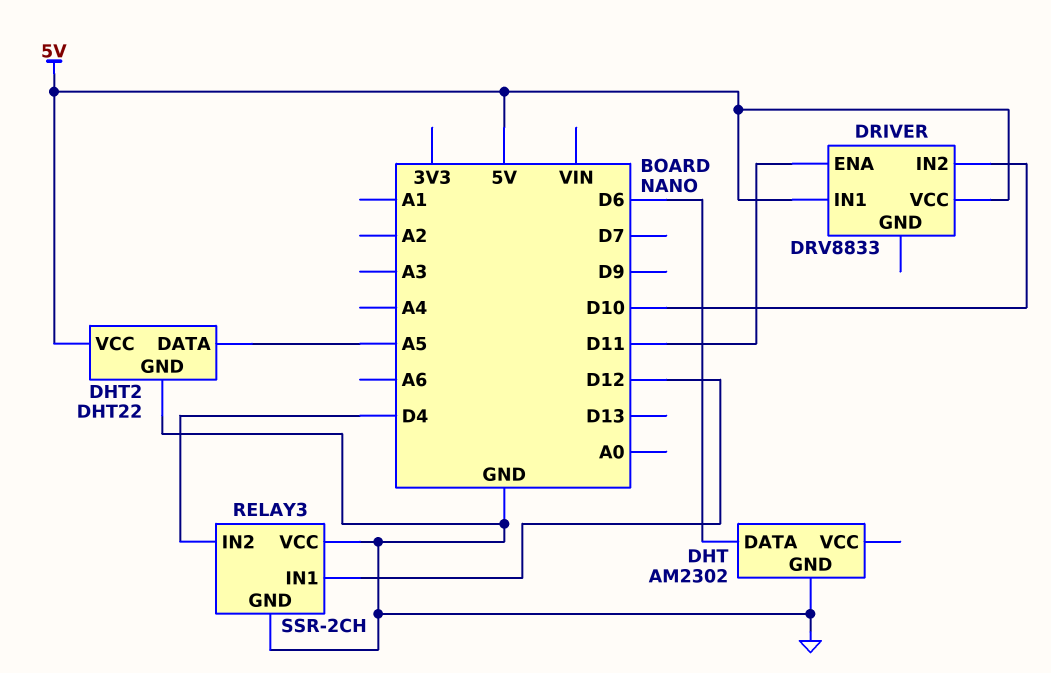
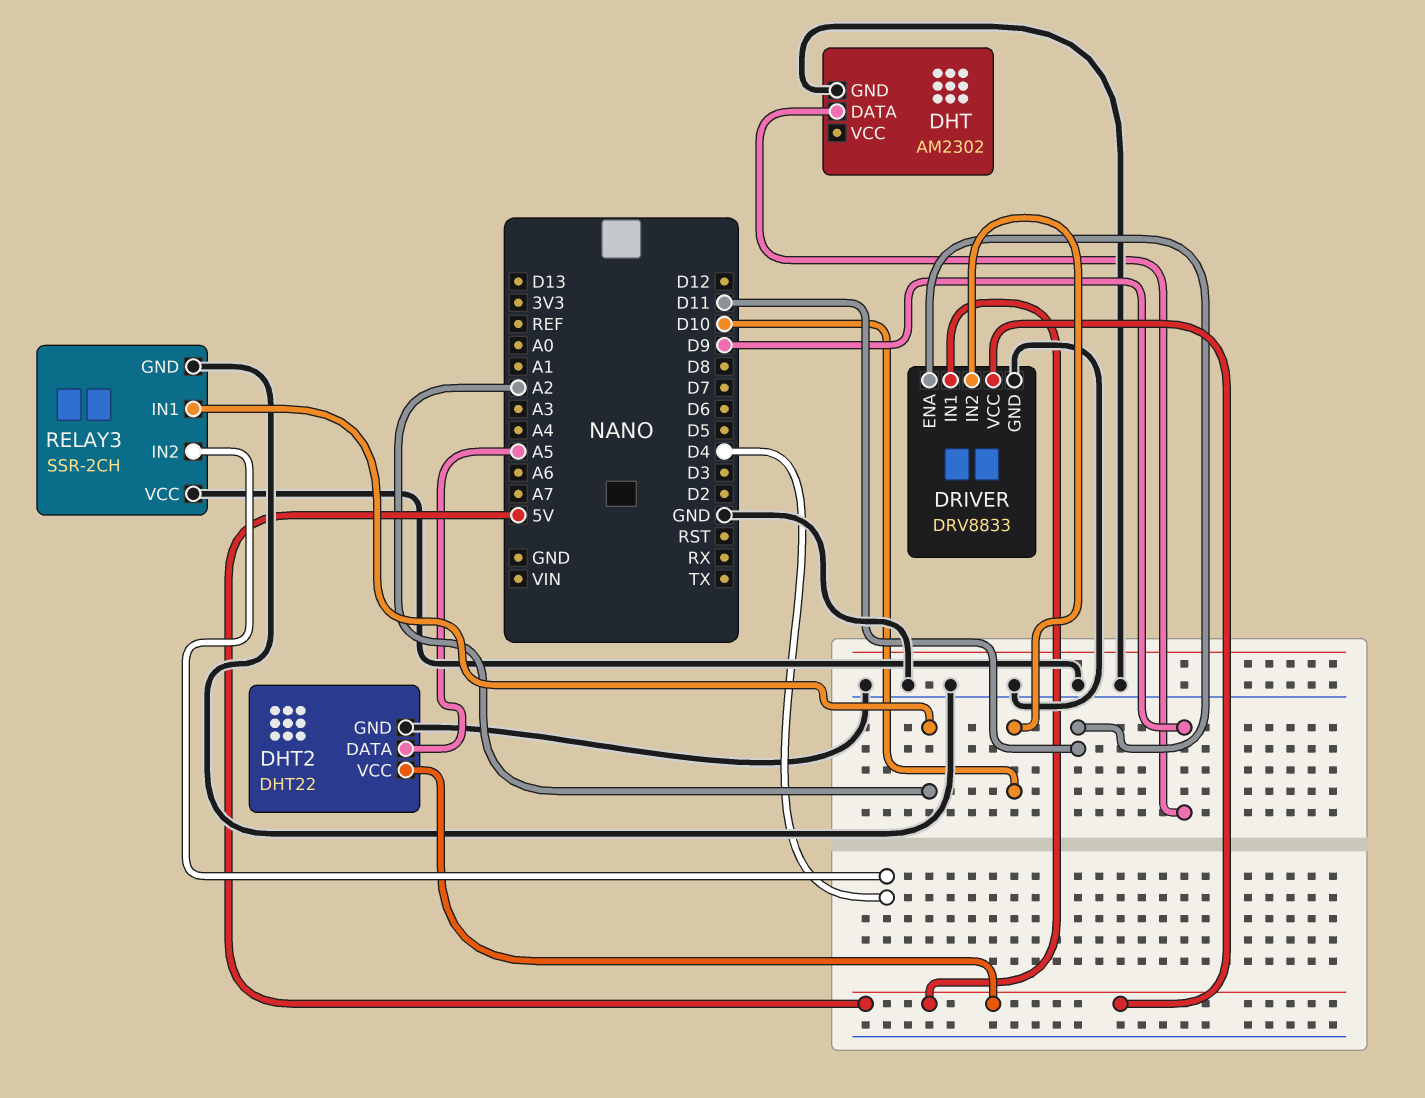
DHT pin DATA: D6 -> D9
DRIVER pin GND: none -> GND
RELAY3 pin IN1: D12 -> A2

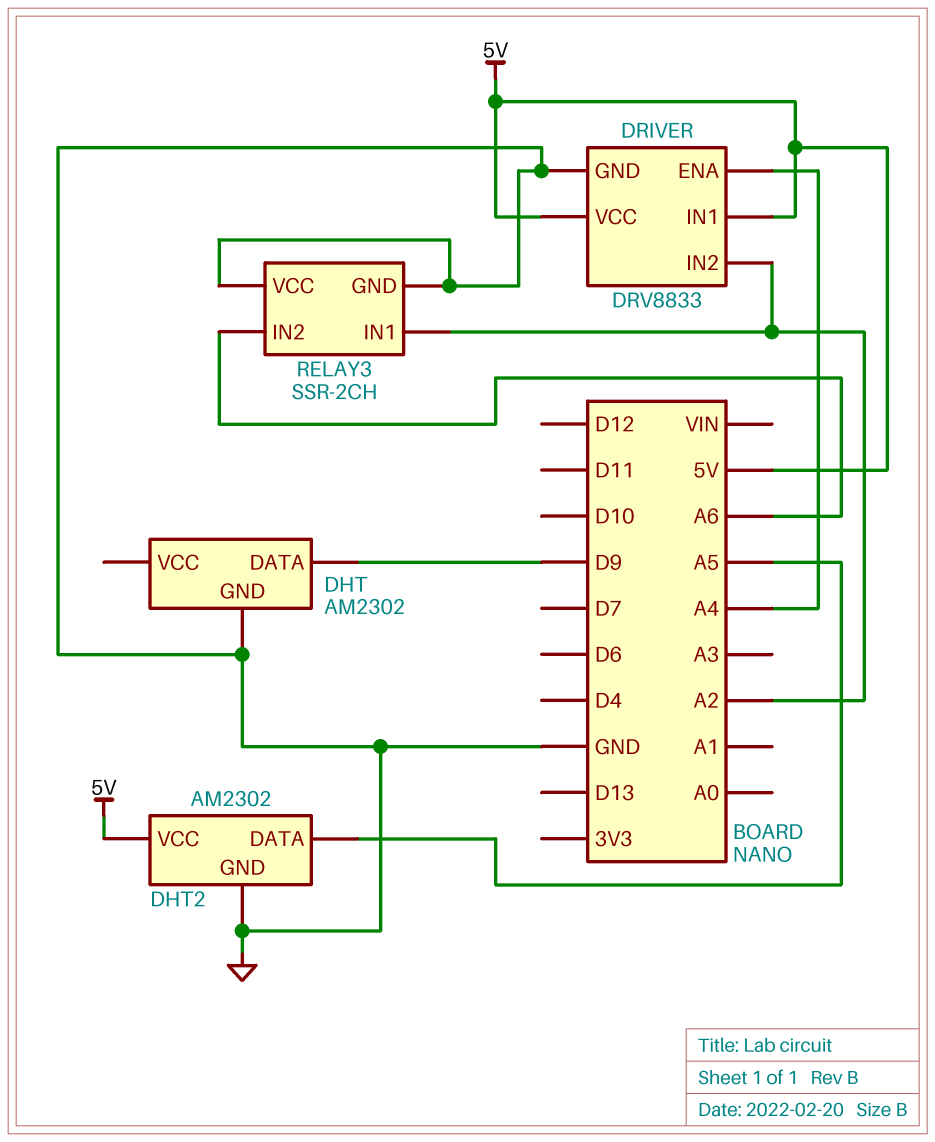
DHT2: DHT22 -> AM2302
DRIVER pin ENA: D11 -> A4
DRIVER pin IN2: D10 -> A2
RELAY3 pin IN2: D4 -> A6

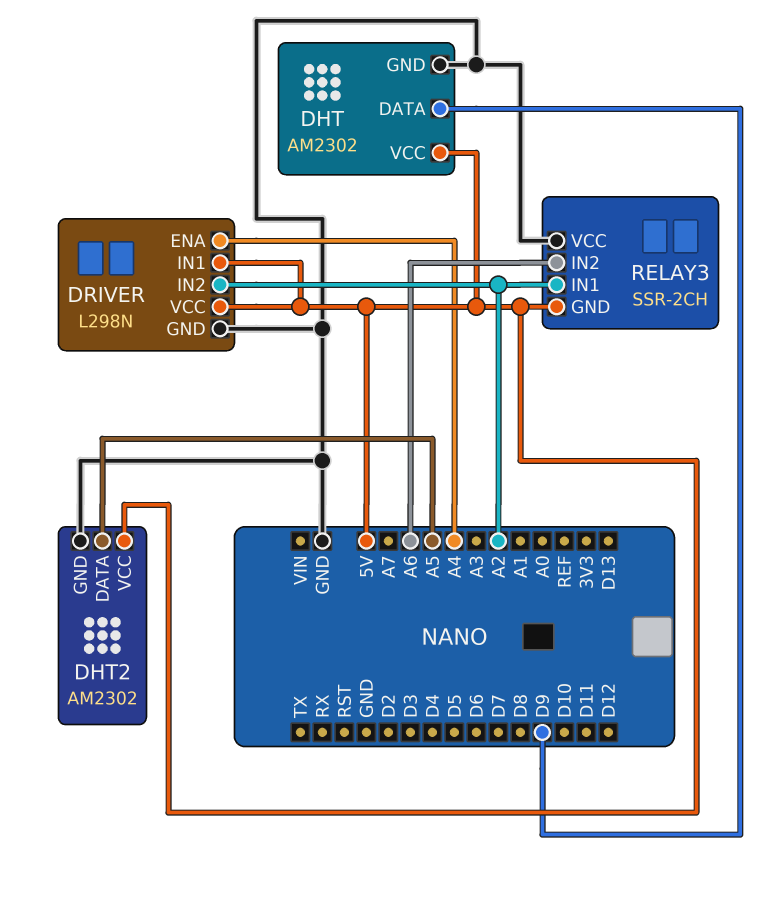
DHT pin VCC: none -> 5V
DRIVER: DRV8833 -> L298N
RELAY3 pin GND: GND -> 5V

